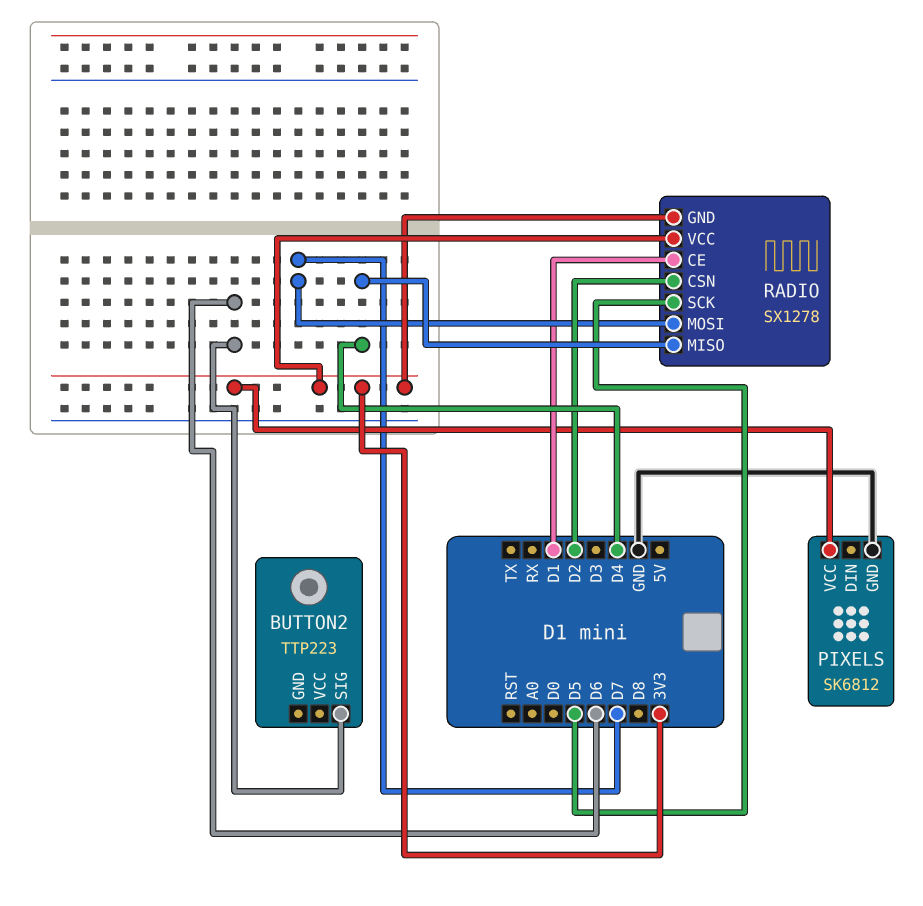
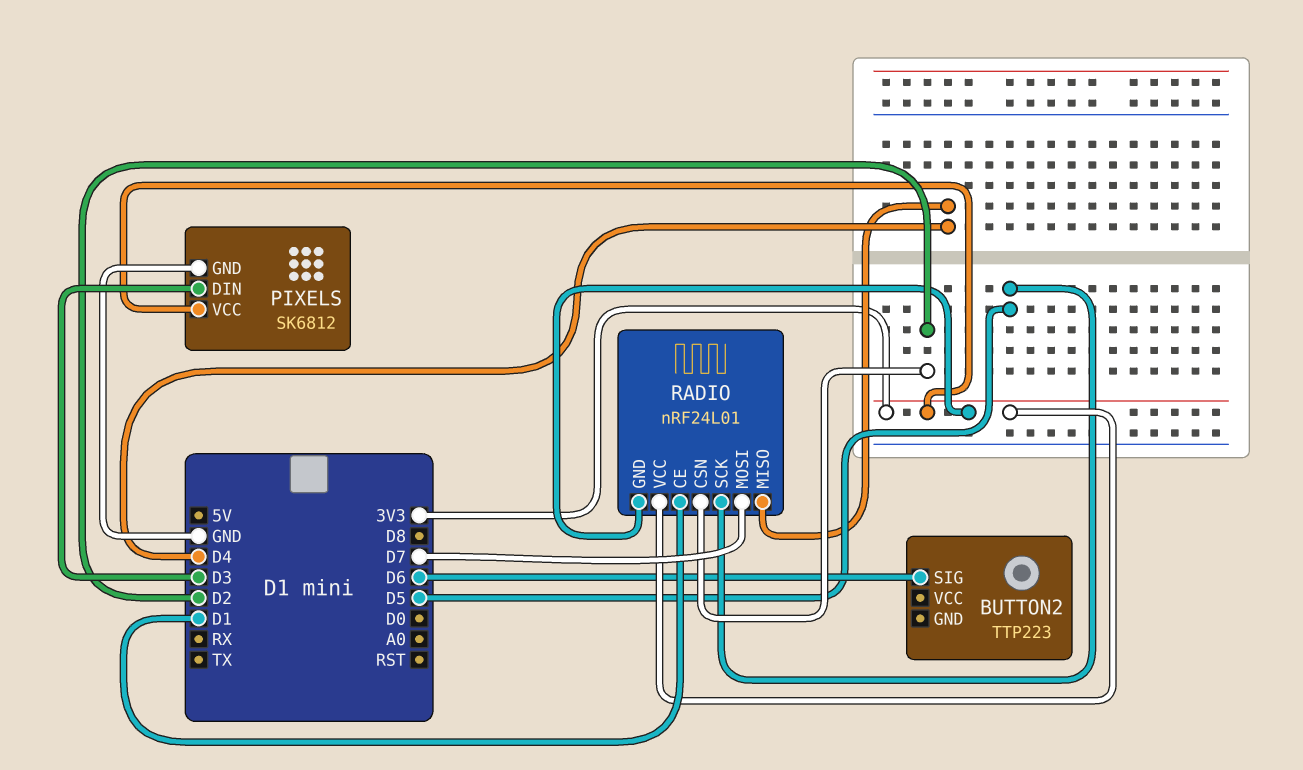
PIXELS pin DIN: none -> D3
RADIO: SX1278 -> nRF24L01

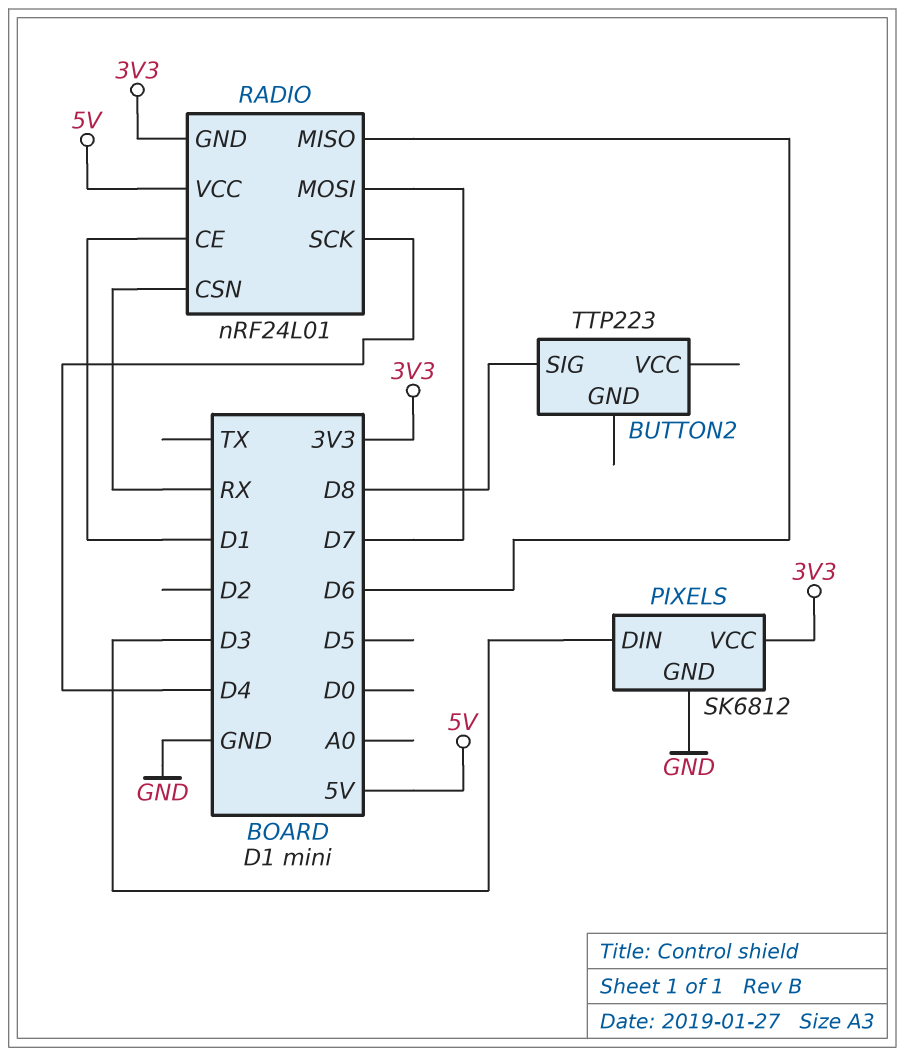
BUTTON2 pin SIG: D6 -> D8
RADIO pin CSN: D2 -> RX
RADIO pin MISO: D4 -> D6
RADIO pin SCK: D5 -> D4
RADIO pin VCC: 3V3 -> 5V

